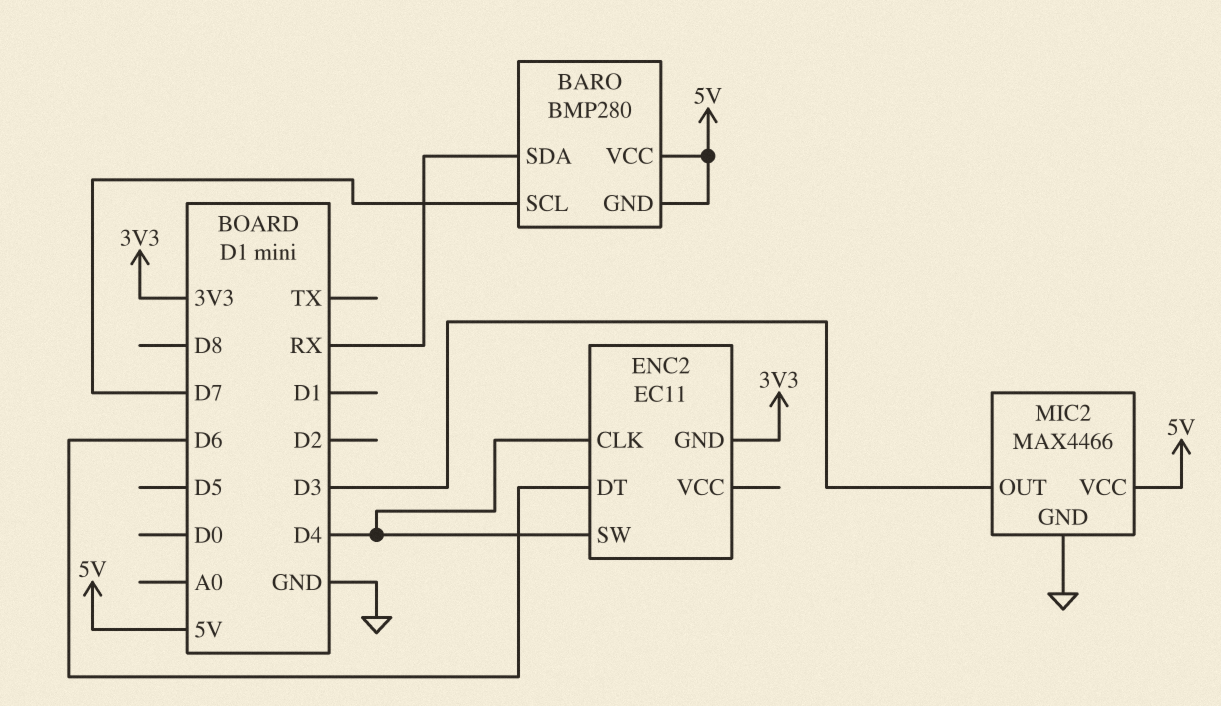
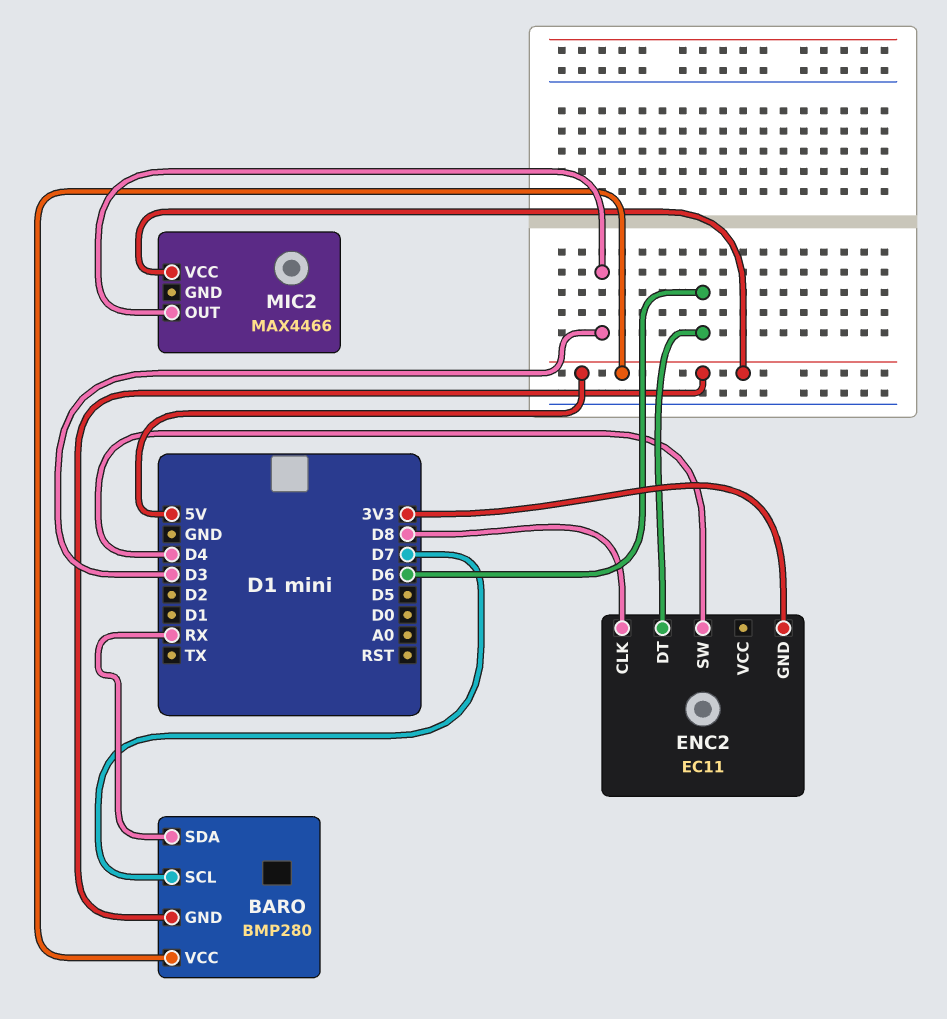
ENC2 pin CLK: D4 -> D8
MIC2 pin GND: GND -> none

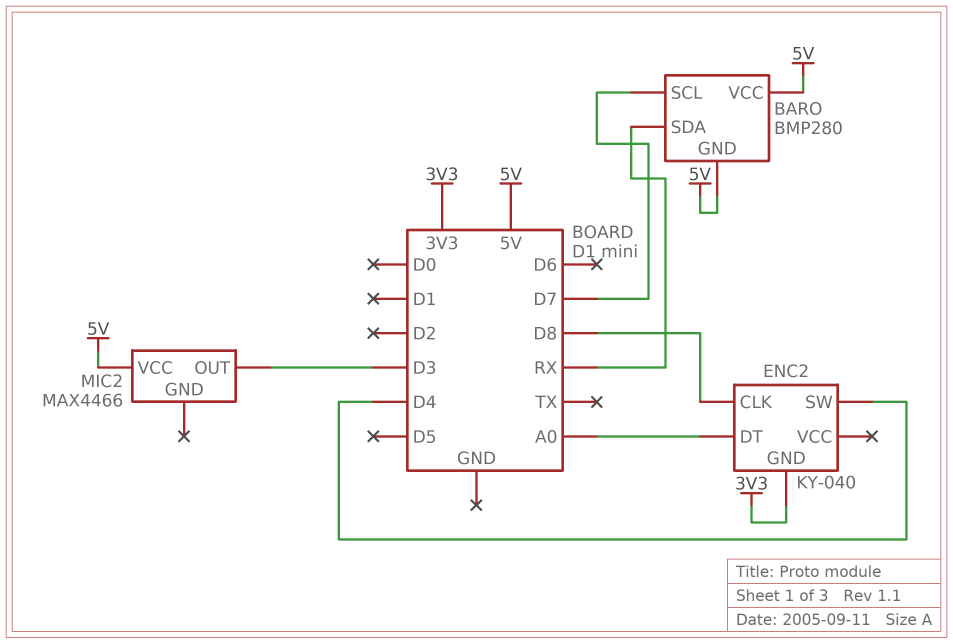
ENC2: EC11 -> KY-040
ENC2 pin DT: D6 -> A0

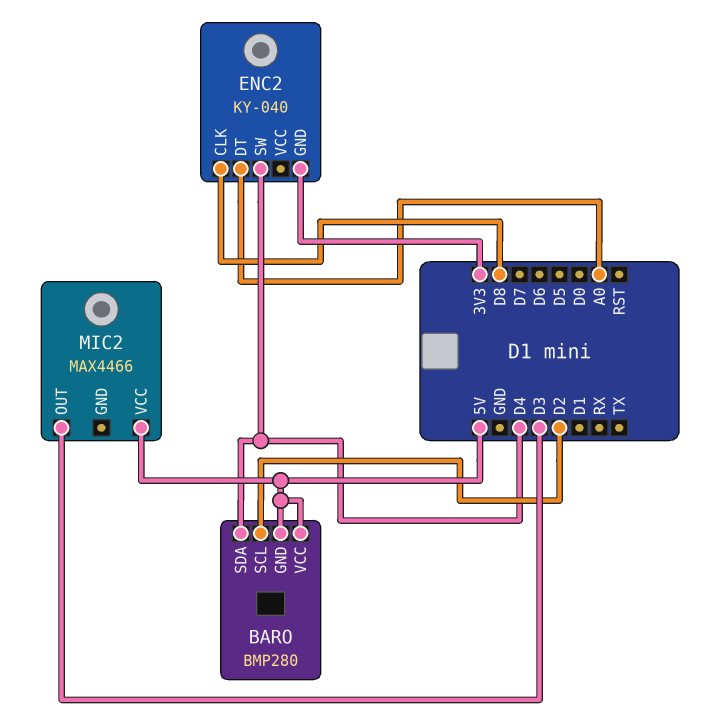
BARO pin SCL: D7 -> D2
BARO pin SDA: RX -> D4

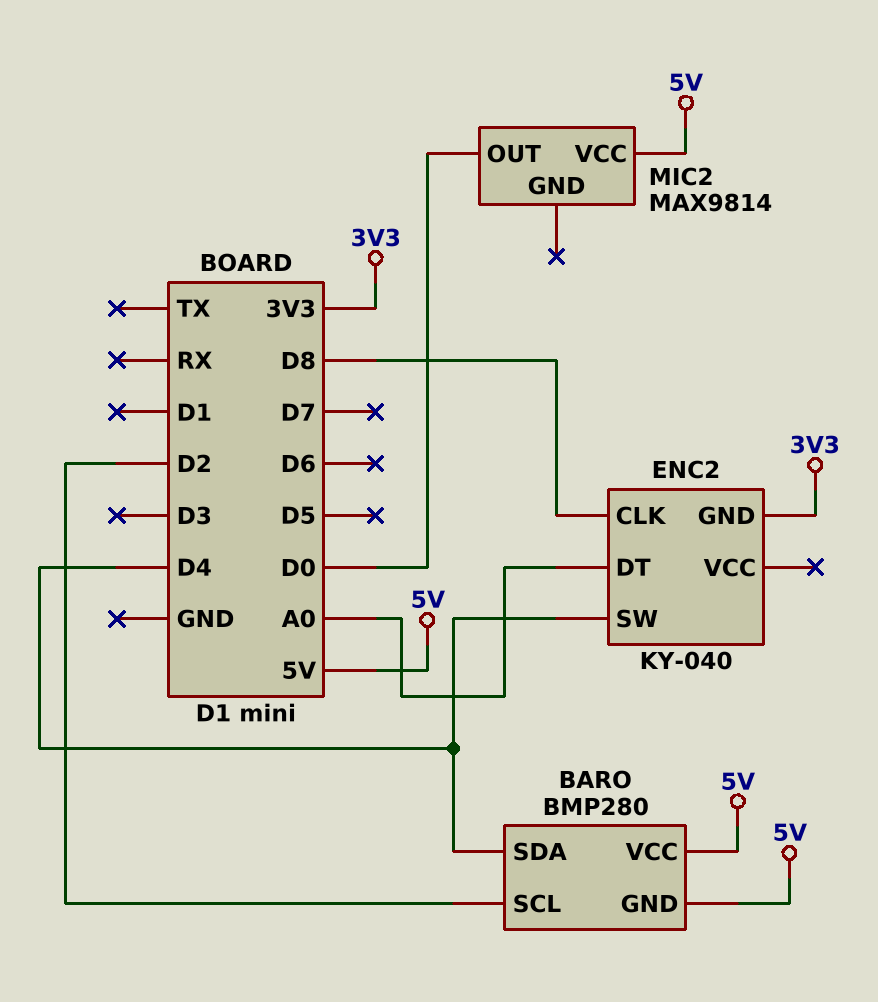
MIC2: MAX4466 -> MAX9814
MIC2 pin OUT: D3 -> D0

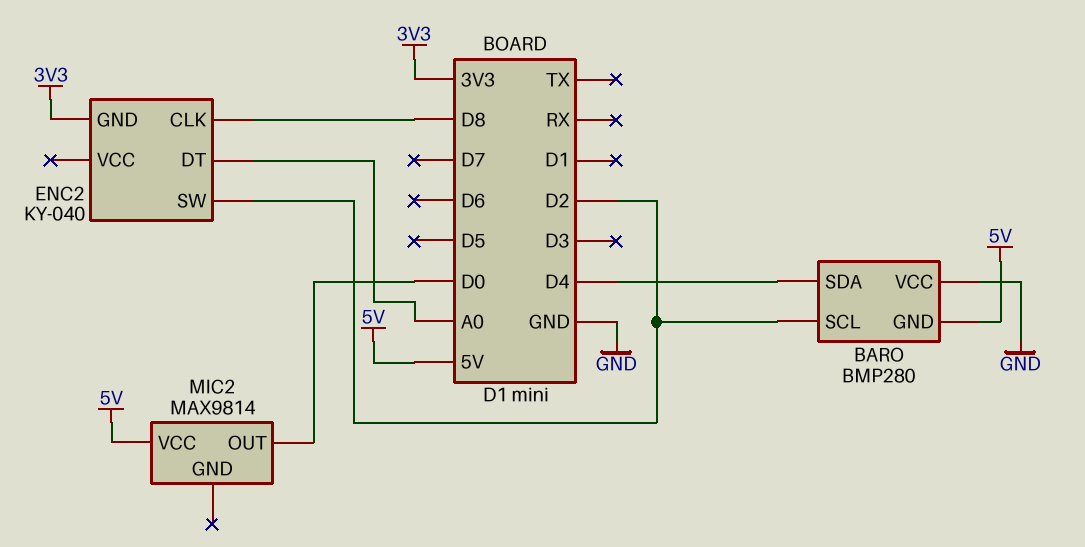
BARO pin VCC: 5V -> GND
ENC2 pin SW: D4 -> D2

